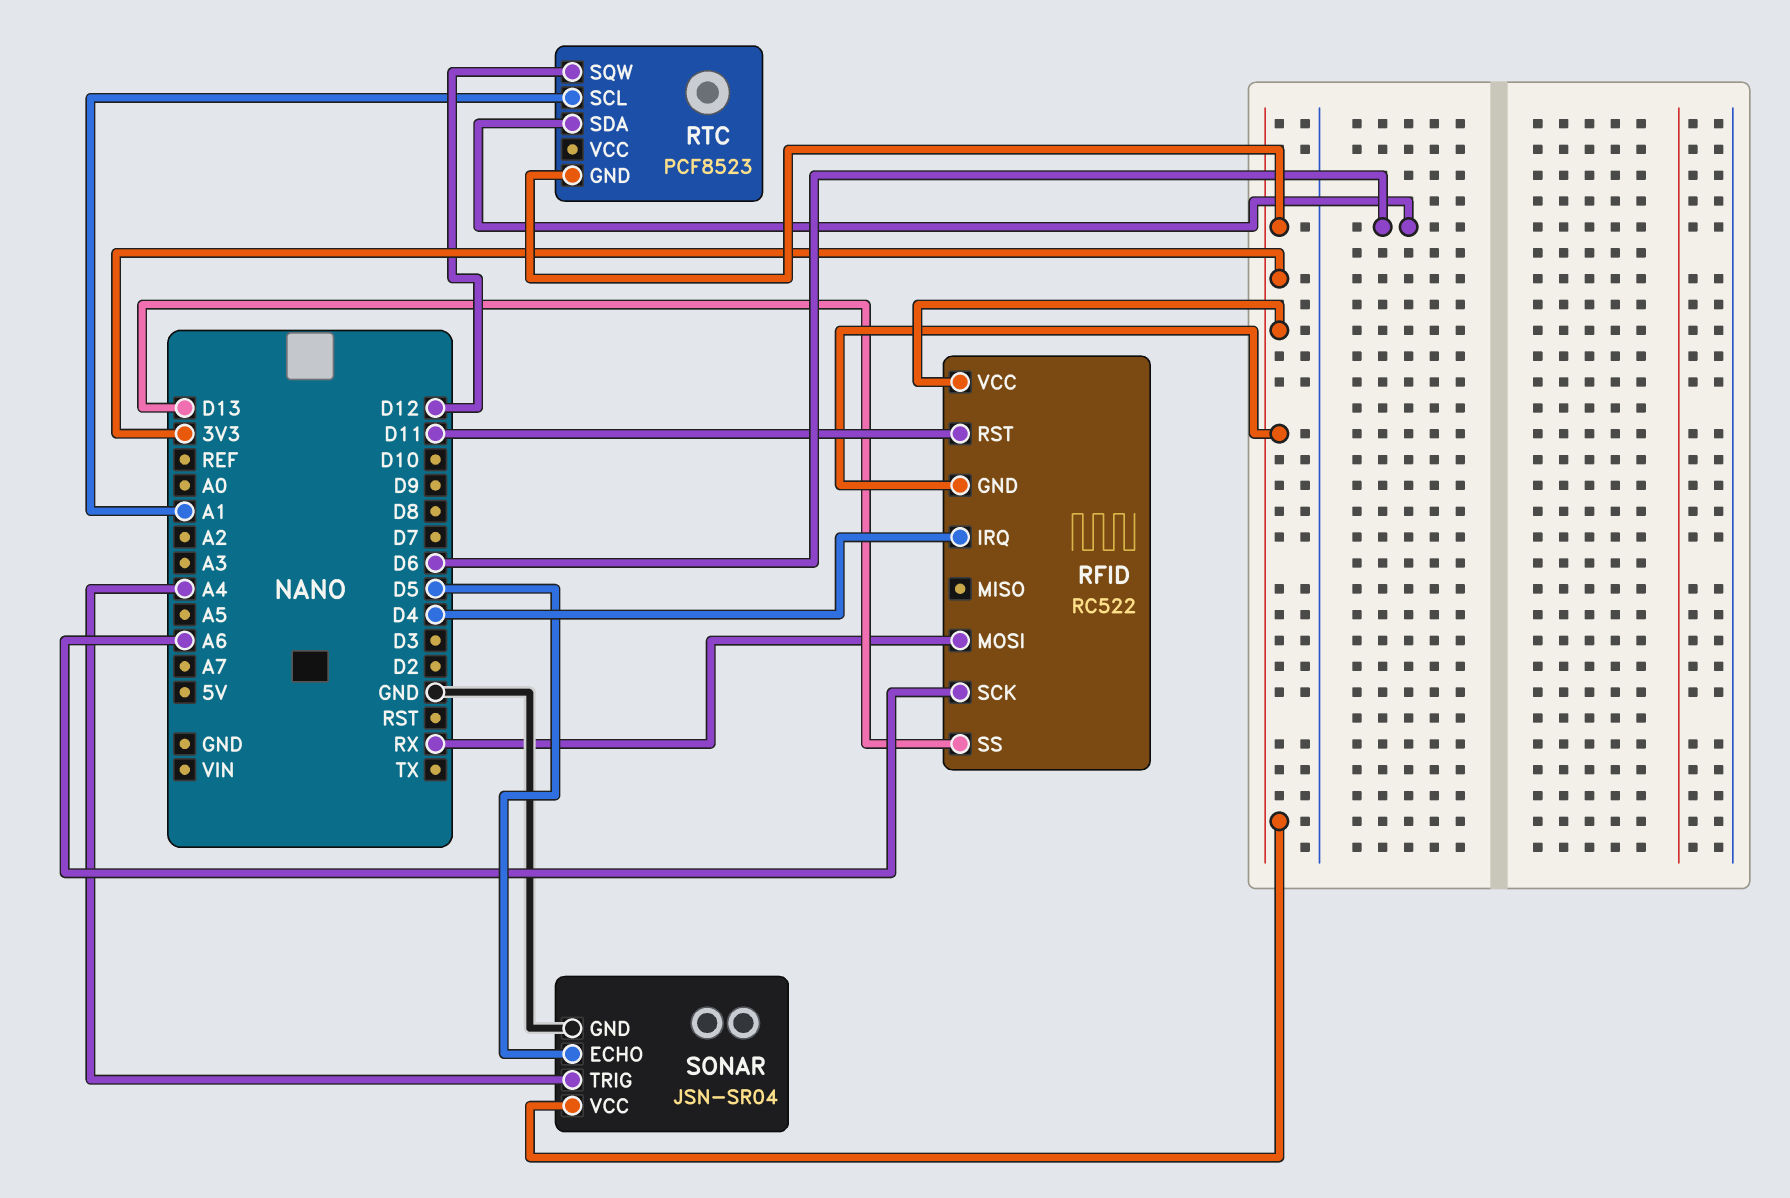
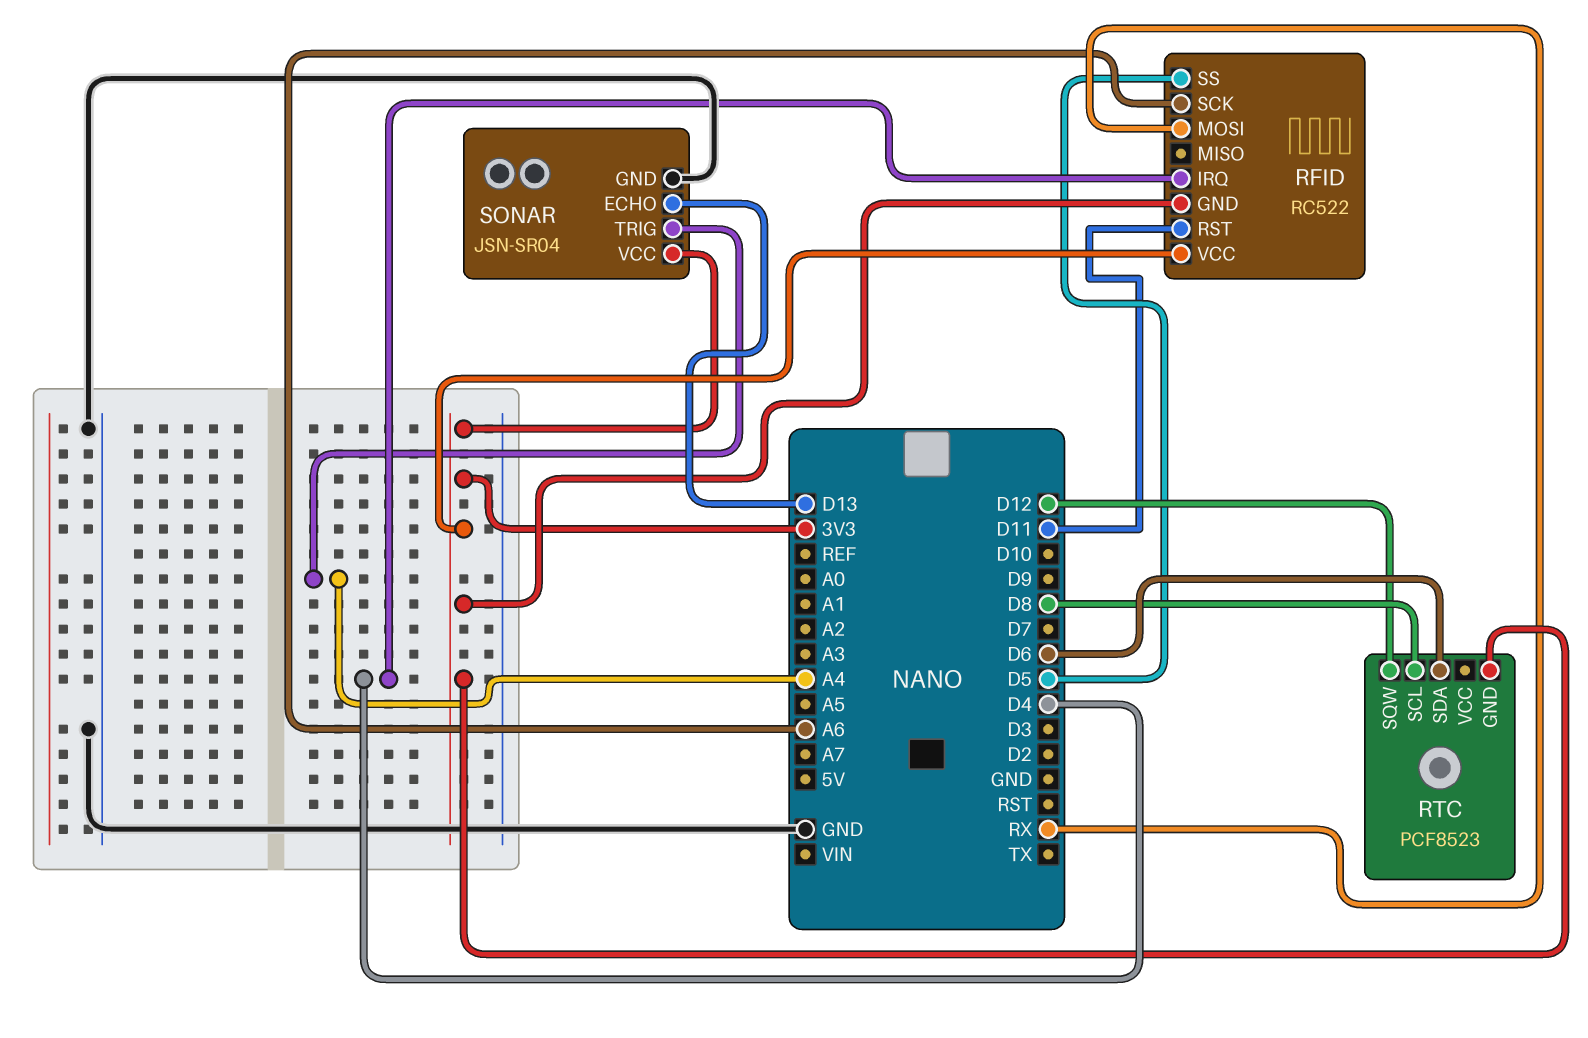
RFID pin SS: D13 -> D5
RTC pin SCL: A1 -> D8
SONAR pin ECHO: D5 -> D13

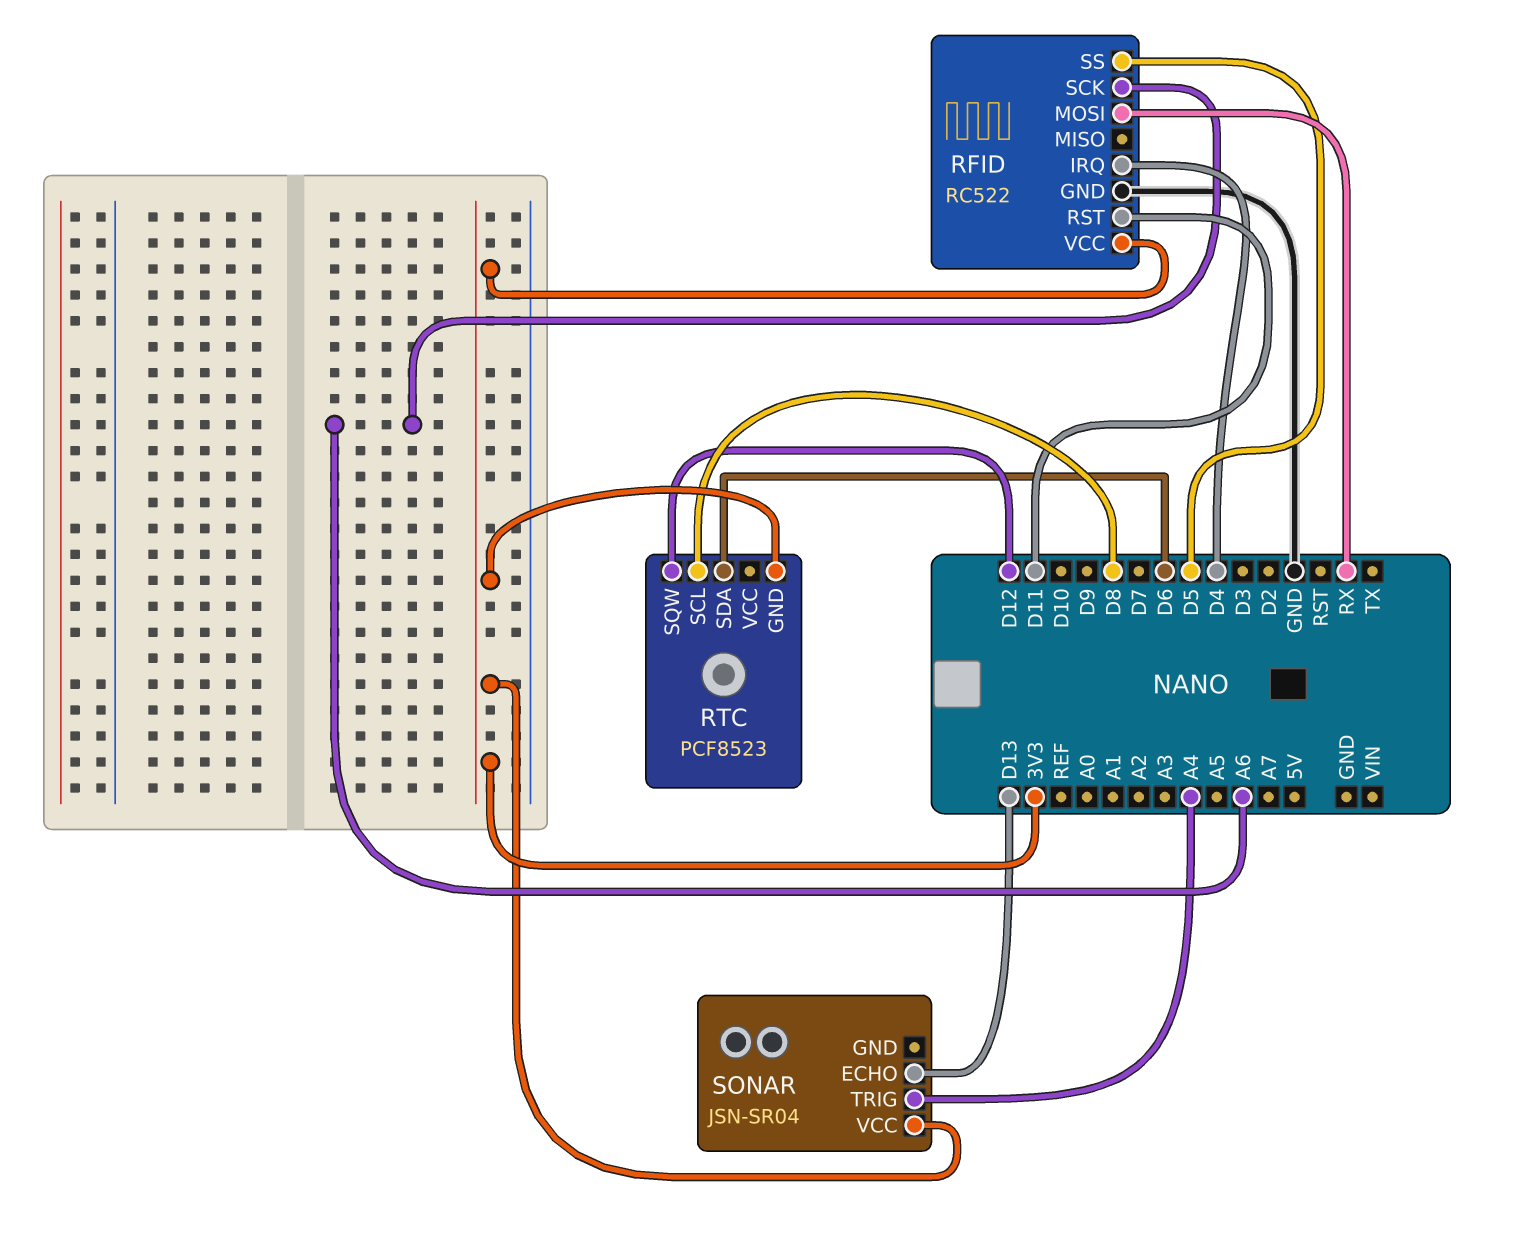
RFID pin GND: 3V3 -> GND
SONAR pin GND: GND -> none

